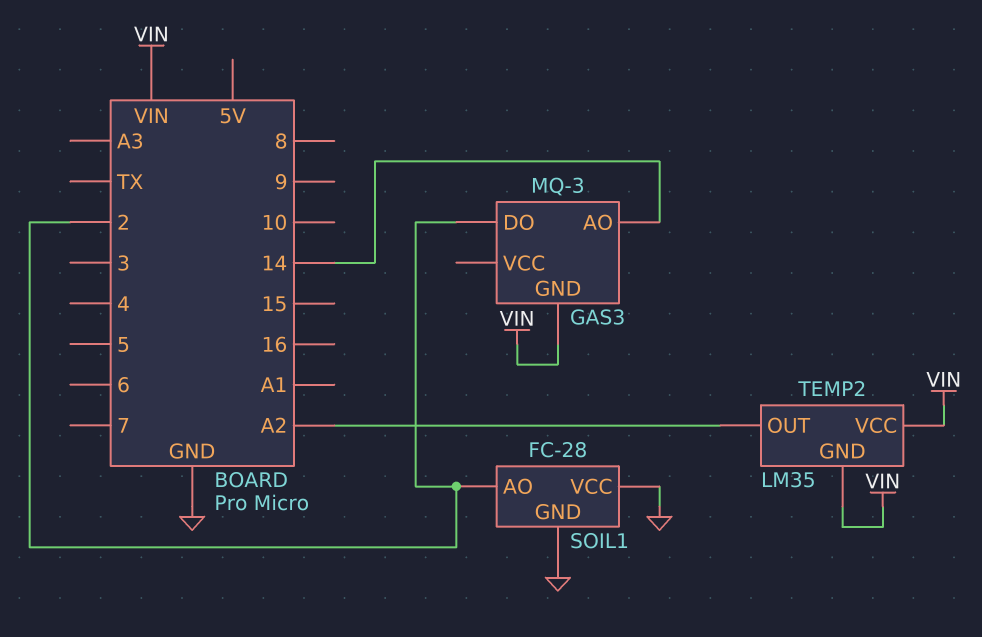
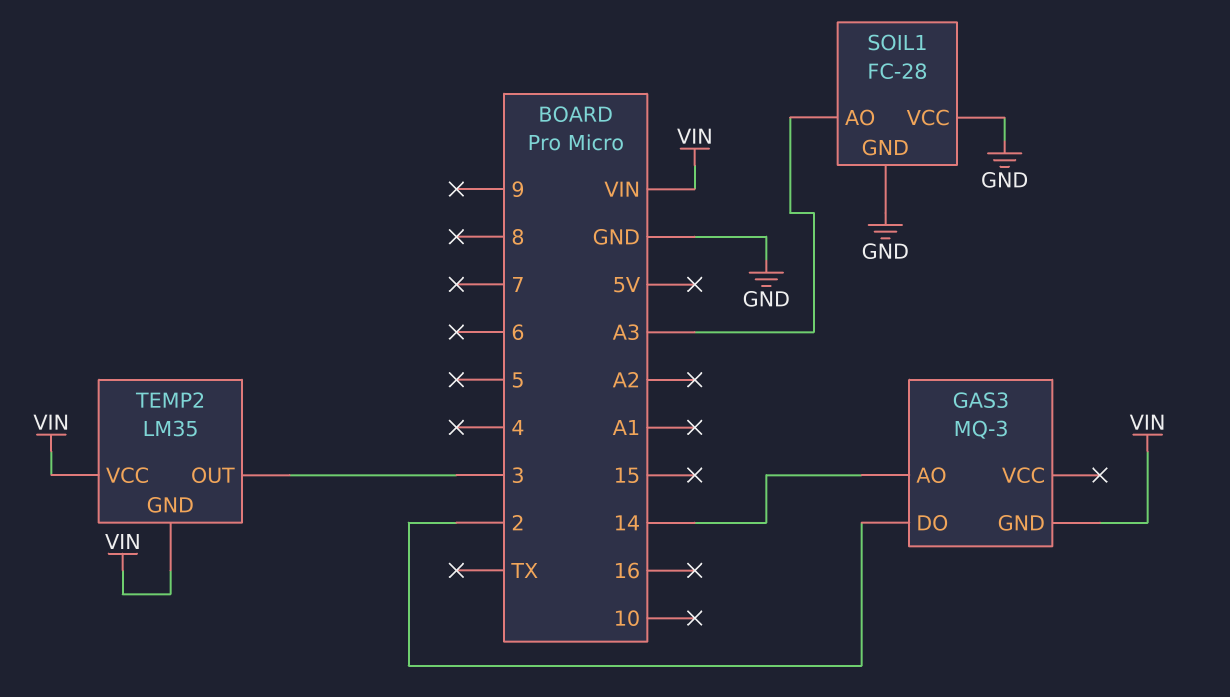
SOIL1 pin AO: 2 -> A3
TEMP2 pin OUT: A2 -> 3

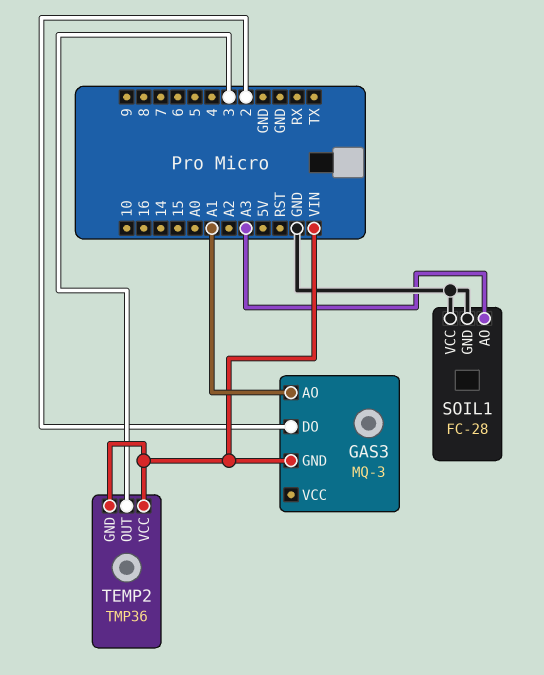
GAS3 pin AO: 14 -> A1
TEMP2: LM35 -> TMP36

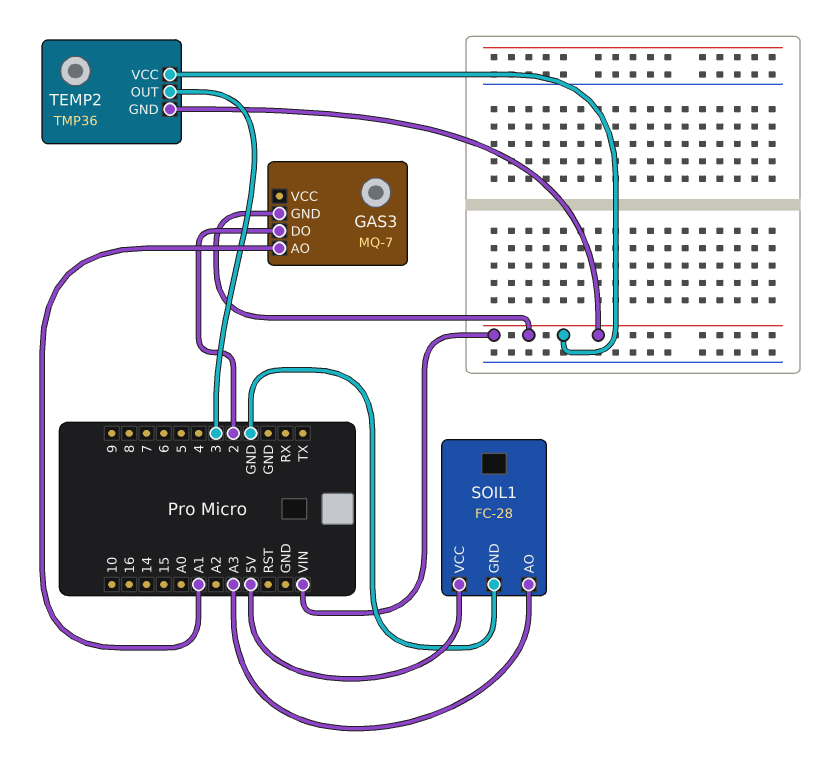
GAS3: MQ-3 -> MQ-7
SOIL1 pin VCC: GND -> 5V

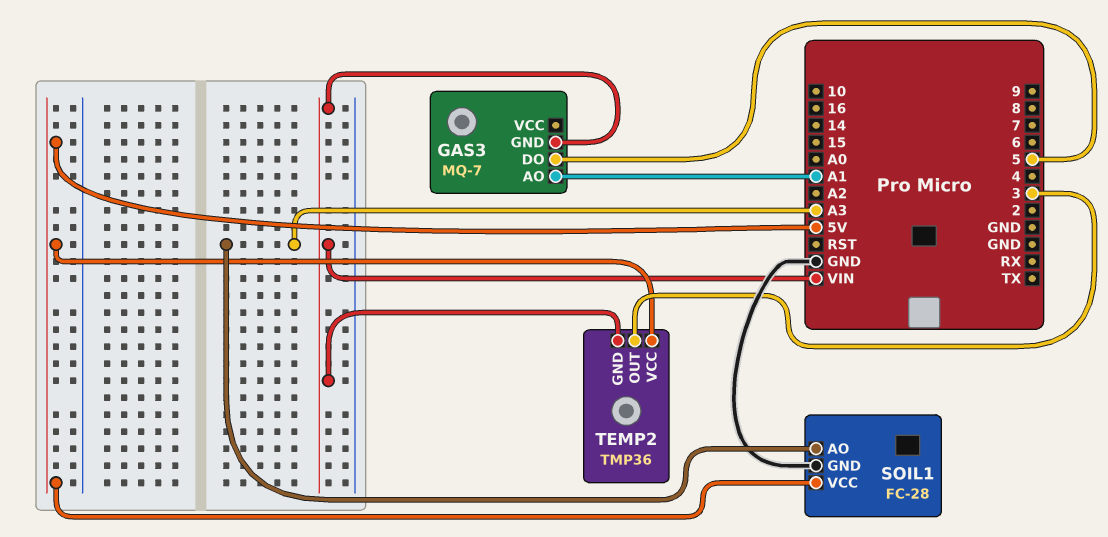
GAS3 pin DO: 2 -> 5
TEMP2 pin VCC: VIN -> 5V

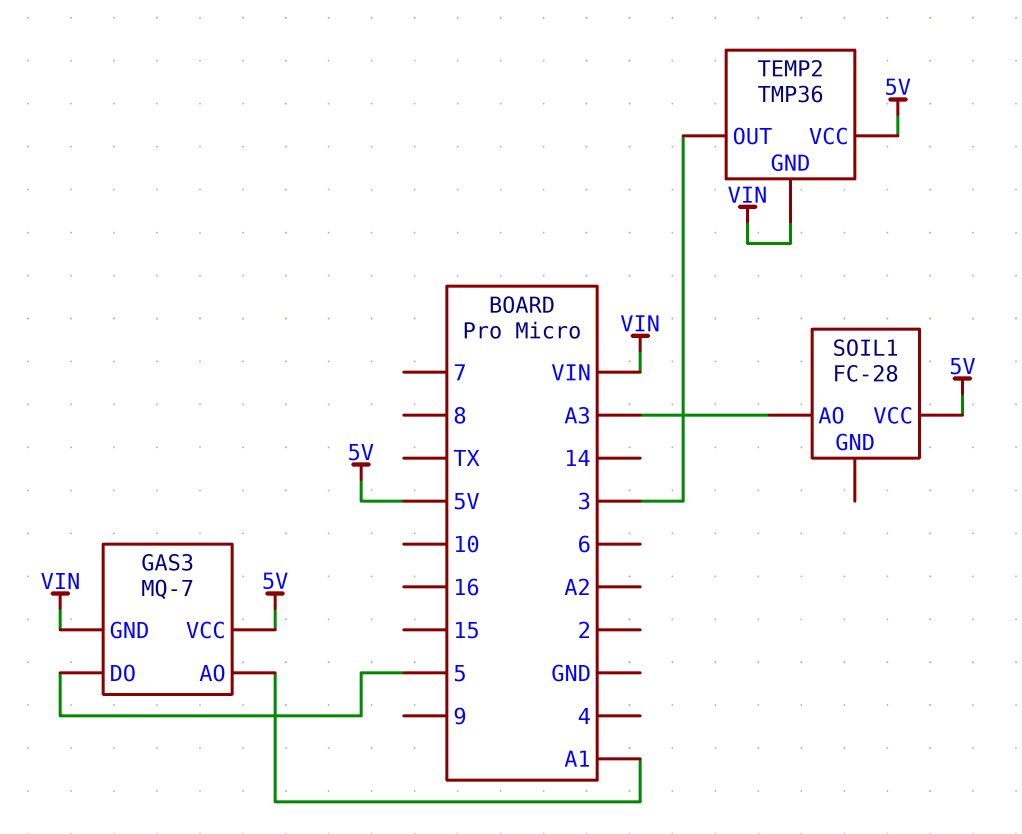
GAS3 pin VCC: none -> 5V
SOIL1 pin GND: GND -> none

